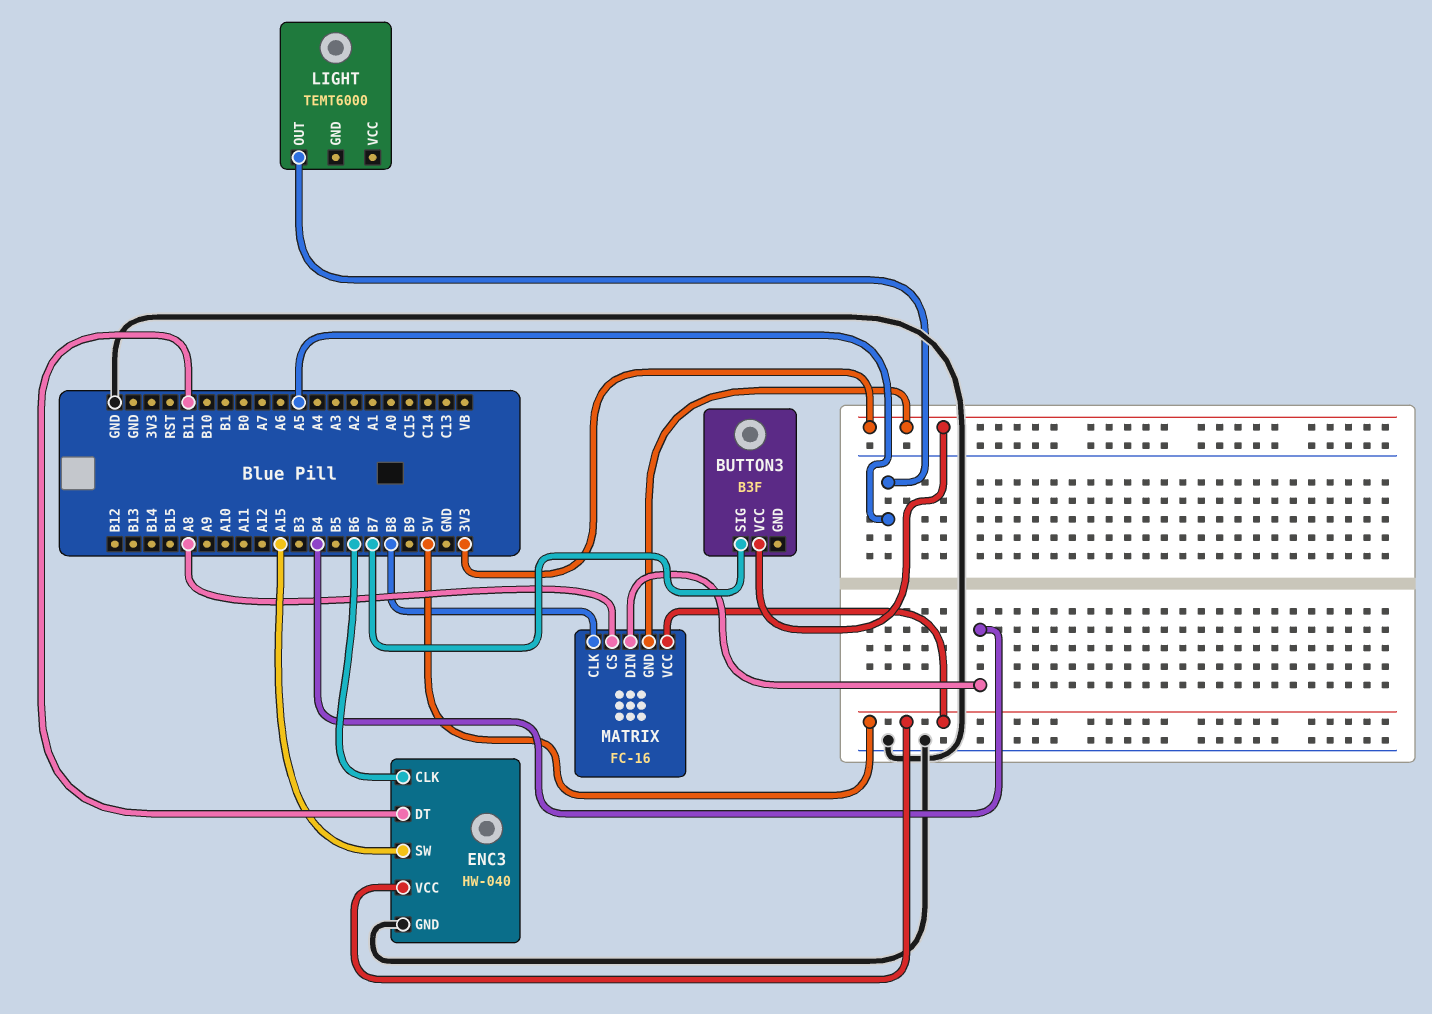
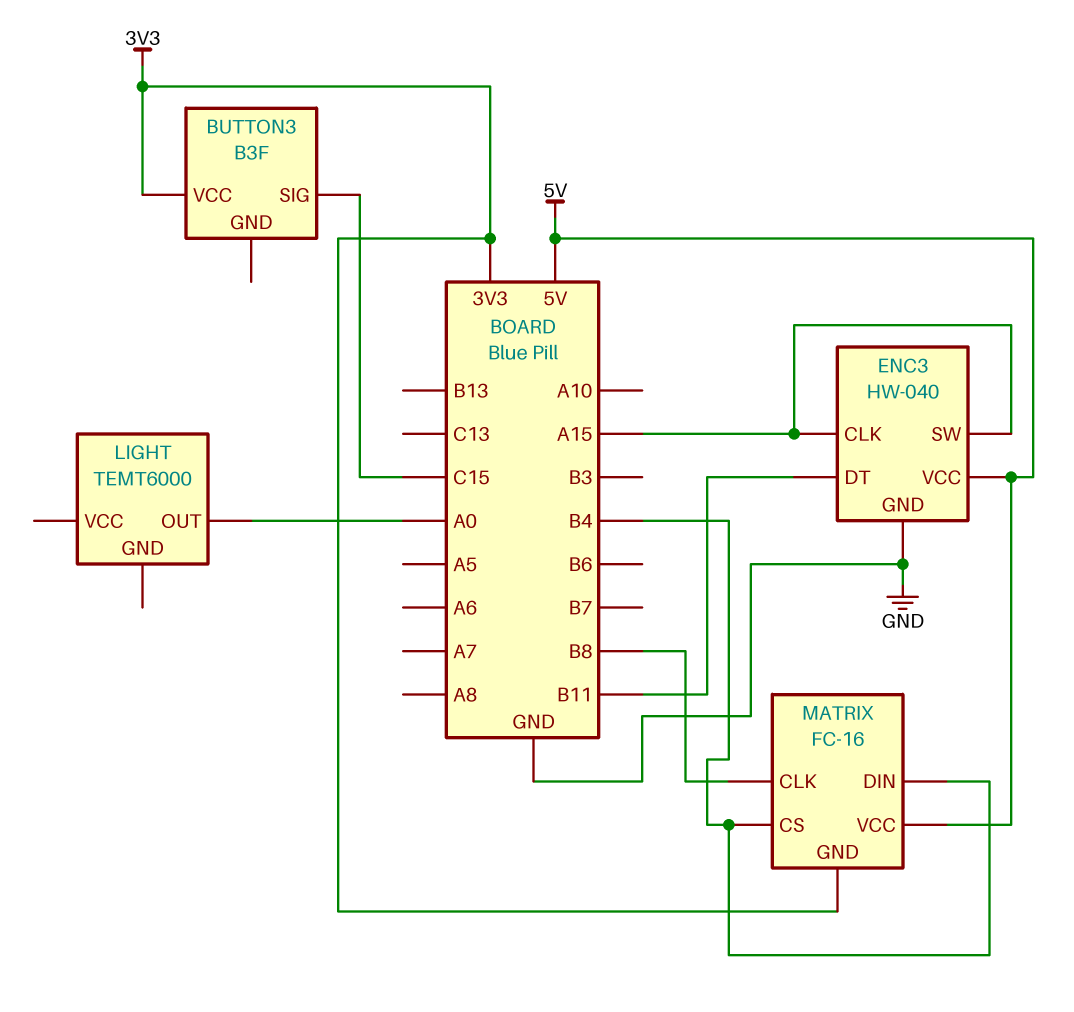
BUTTON3 pin SIG: B7 -> C15
ENC3 pin CLK: B6 -> A15
LIGHT pin OUT: A5 -> A0
MATRIX pin CS: A8 -> B4

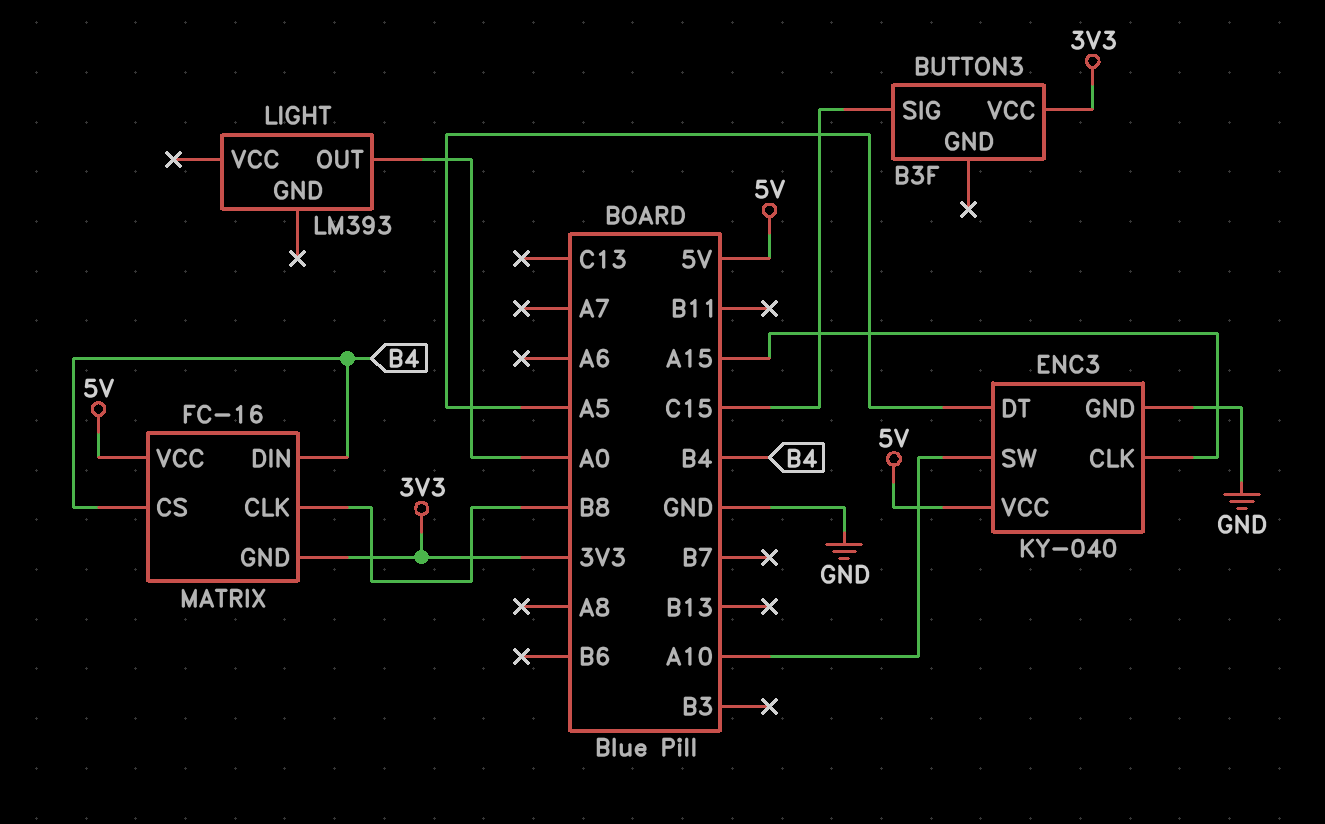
ENC3: HW-040 -> KY-040
ENC3 pin DT: B11 -> A5
ENC3 pin SW: A15 -> A10
LIGHT: TEMT6000 -> LM393

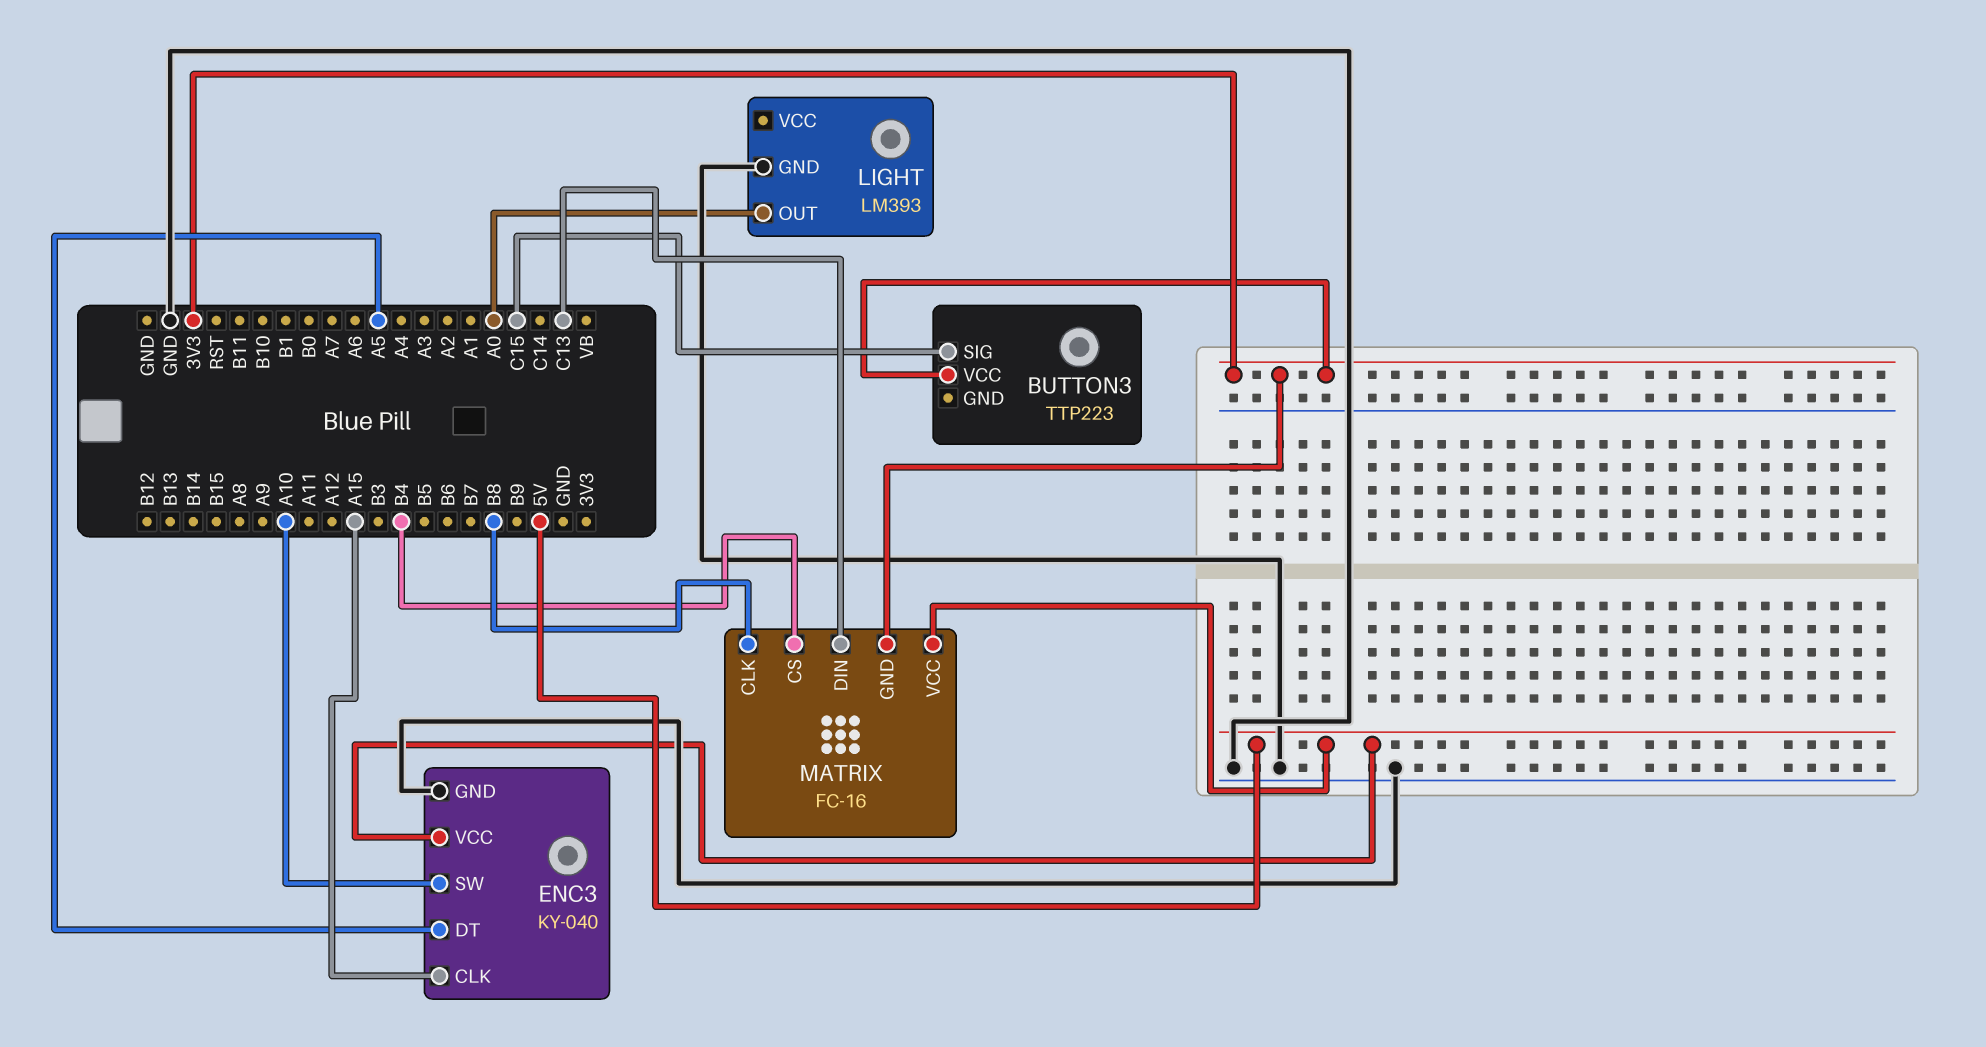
BUTTON3: B3F -> TTP223
LIGHT pin GND: none -> GND
MATRIX pin DIN: B4 -> C13

